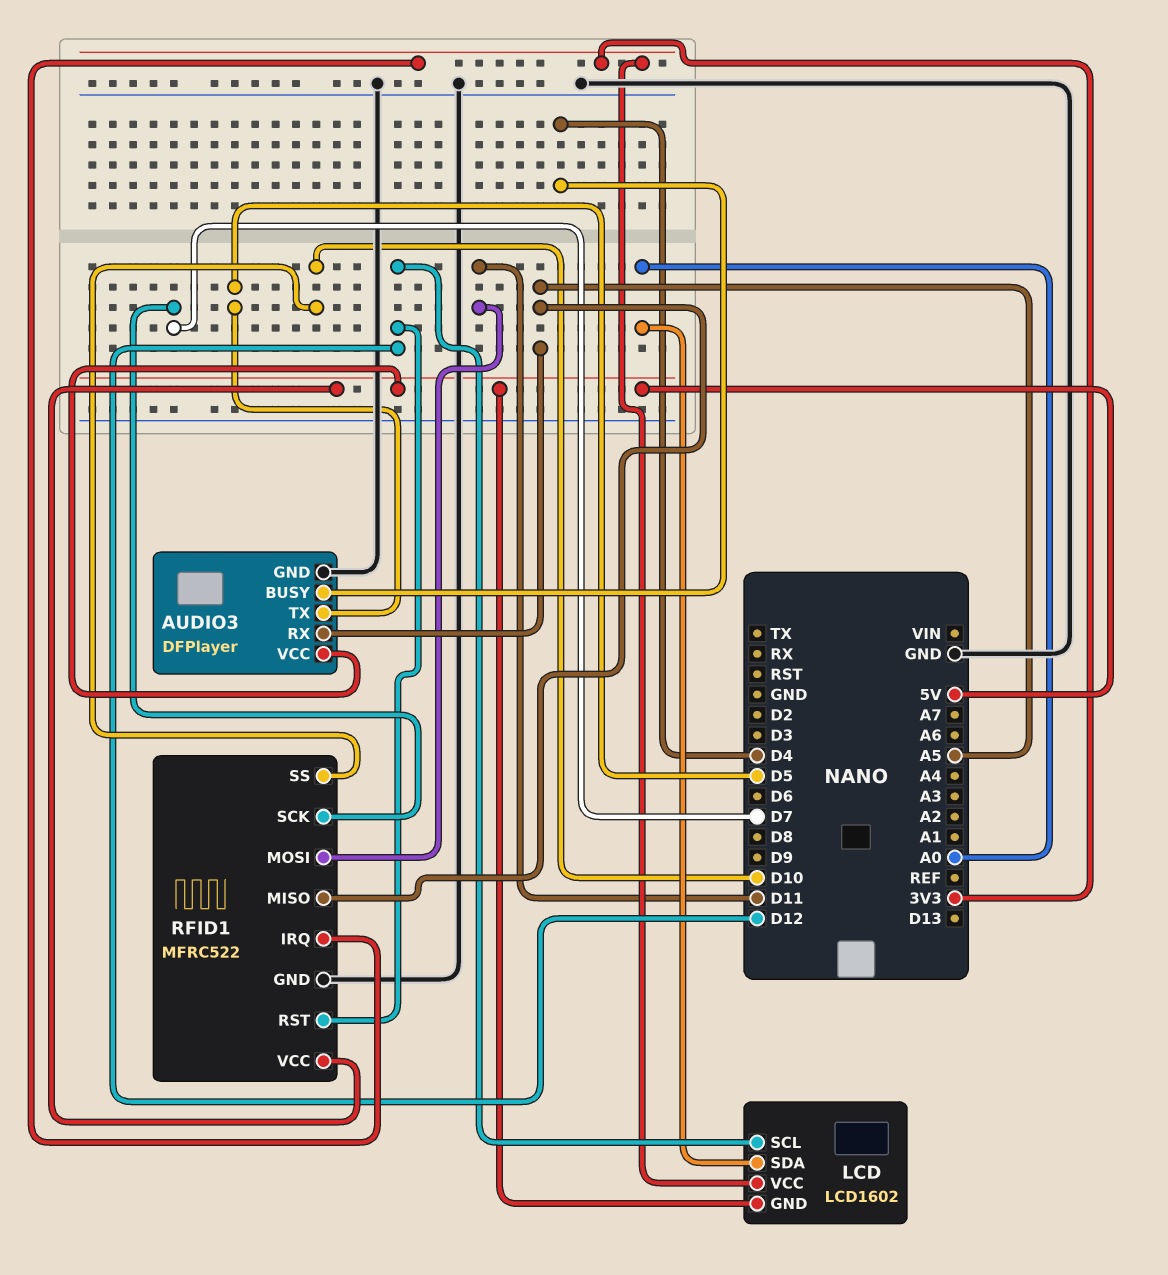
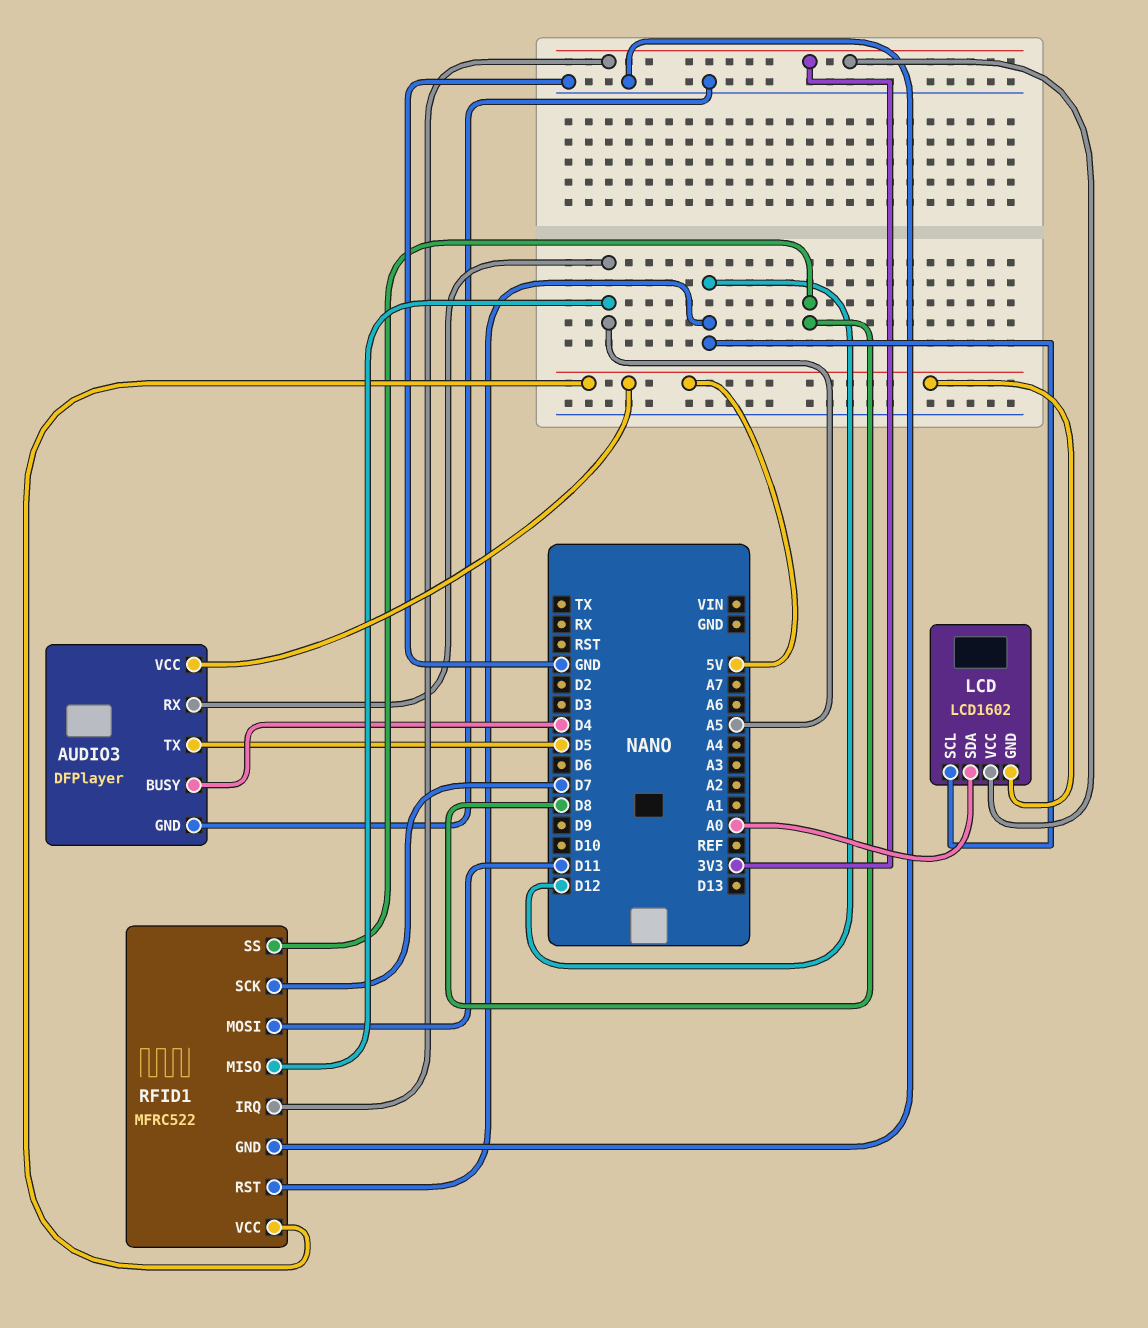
RFID1 pin SS: D10 -> D8

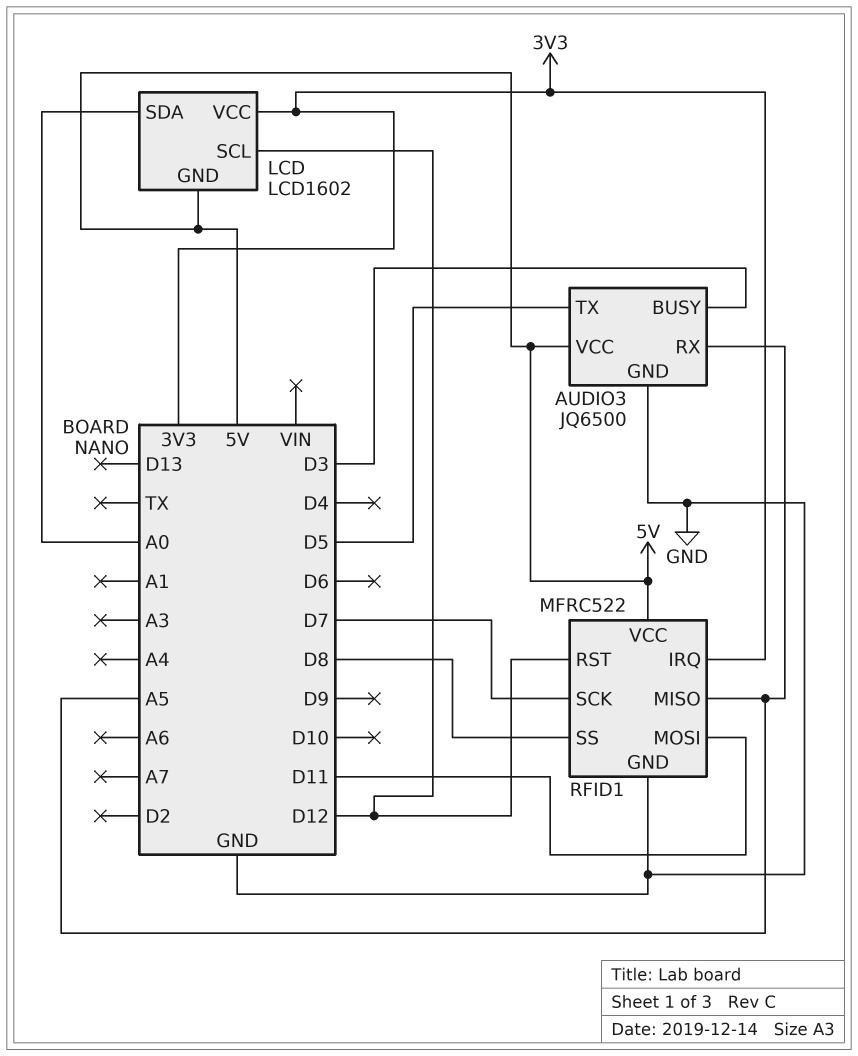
AUDIO3: DFPlayer -> JQ6500
AUDIO3 pin BUSY: D4 -> D3

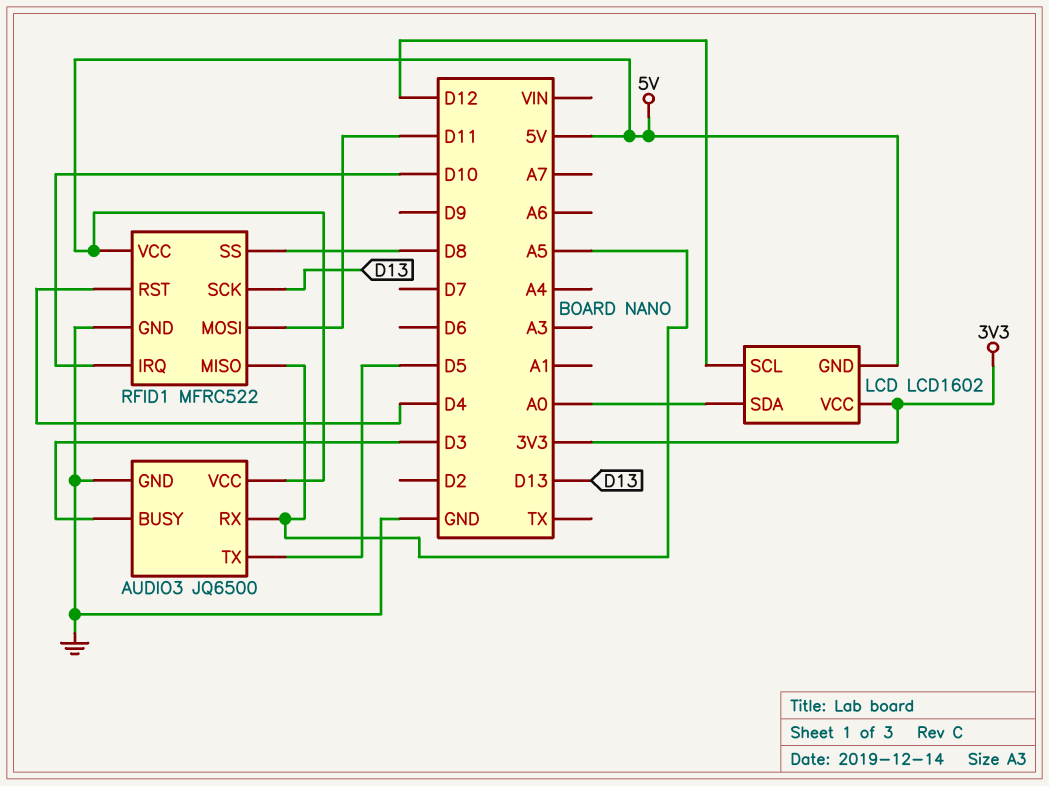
RFID1 pin IRQ: 3V3 -> D10
RFID1 pin RST: D12 -> D4
RFID1 pin SCK: D7 -> D13

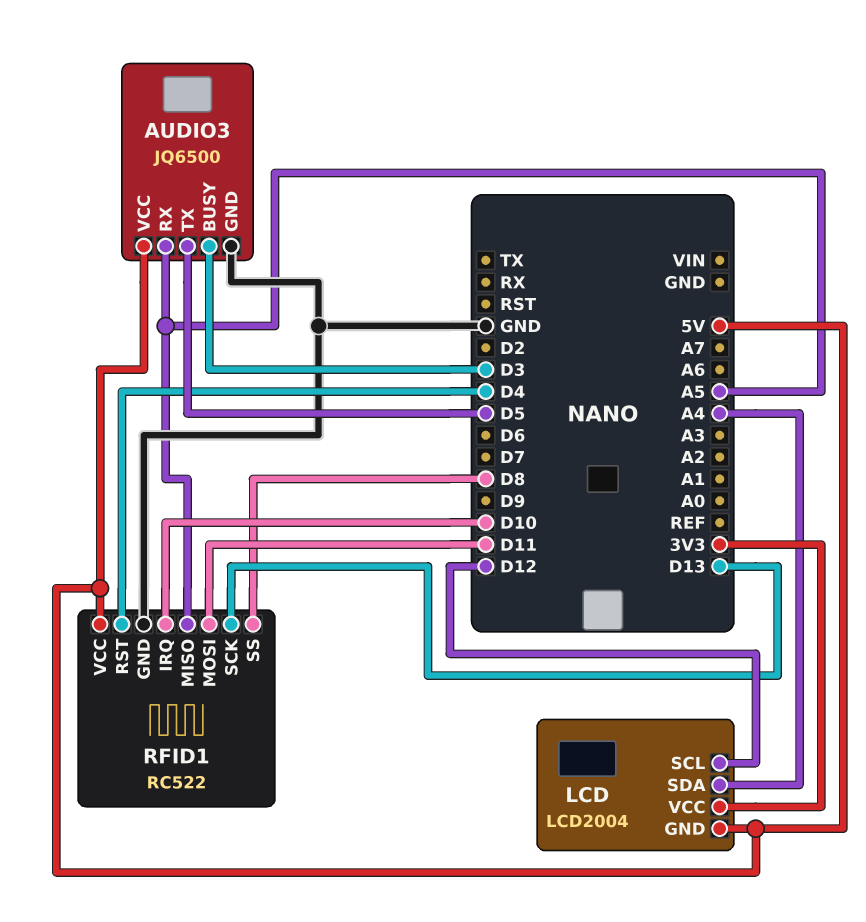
LCD: LCD1602 -> LCD2004
LCD pin SDA: A0 -> A4
RFID1: MFRC522 -> RC522

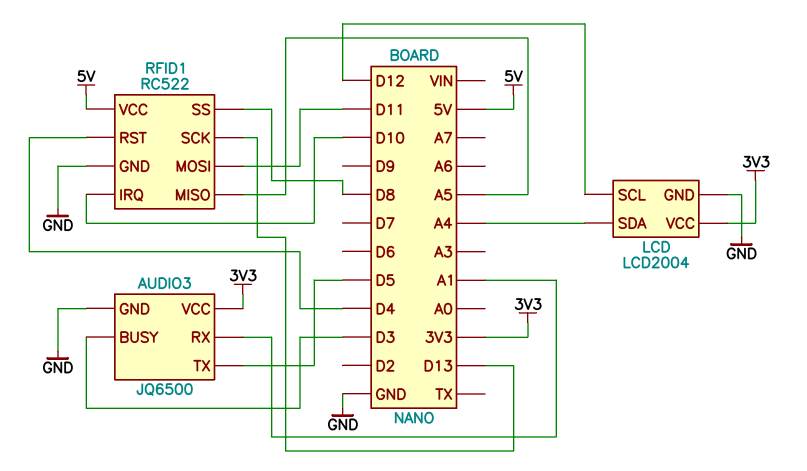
AUDIO3 pin RX: A5 -> A1
AUDIO3 pin VCC: 5V -> 3V3
LCD pin GND: 5V -> GND

